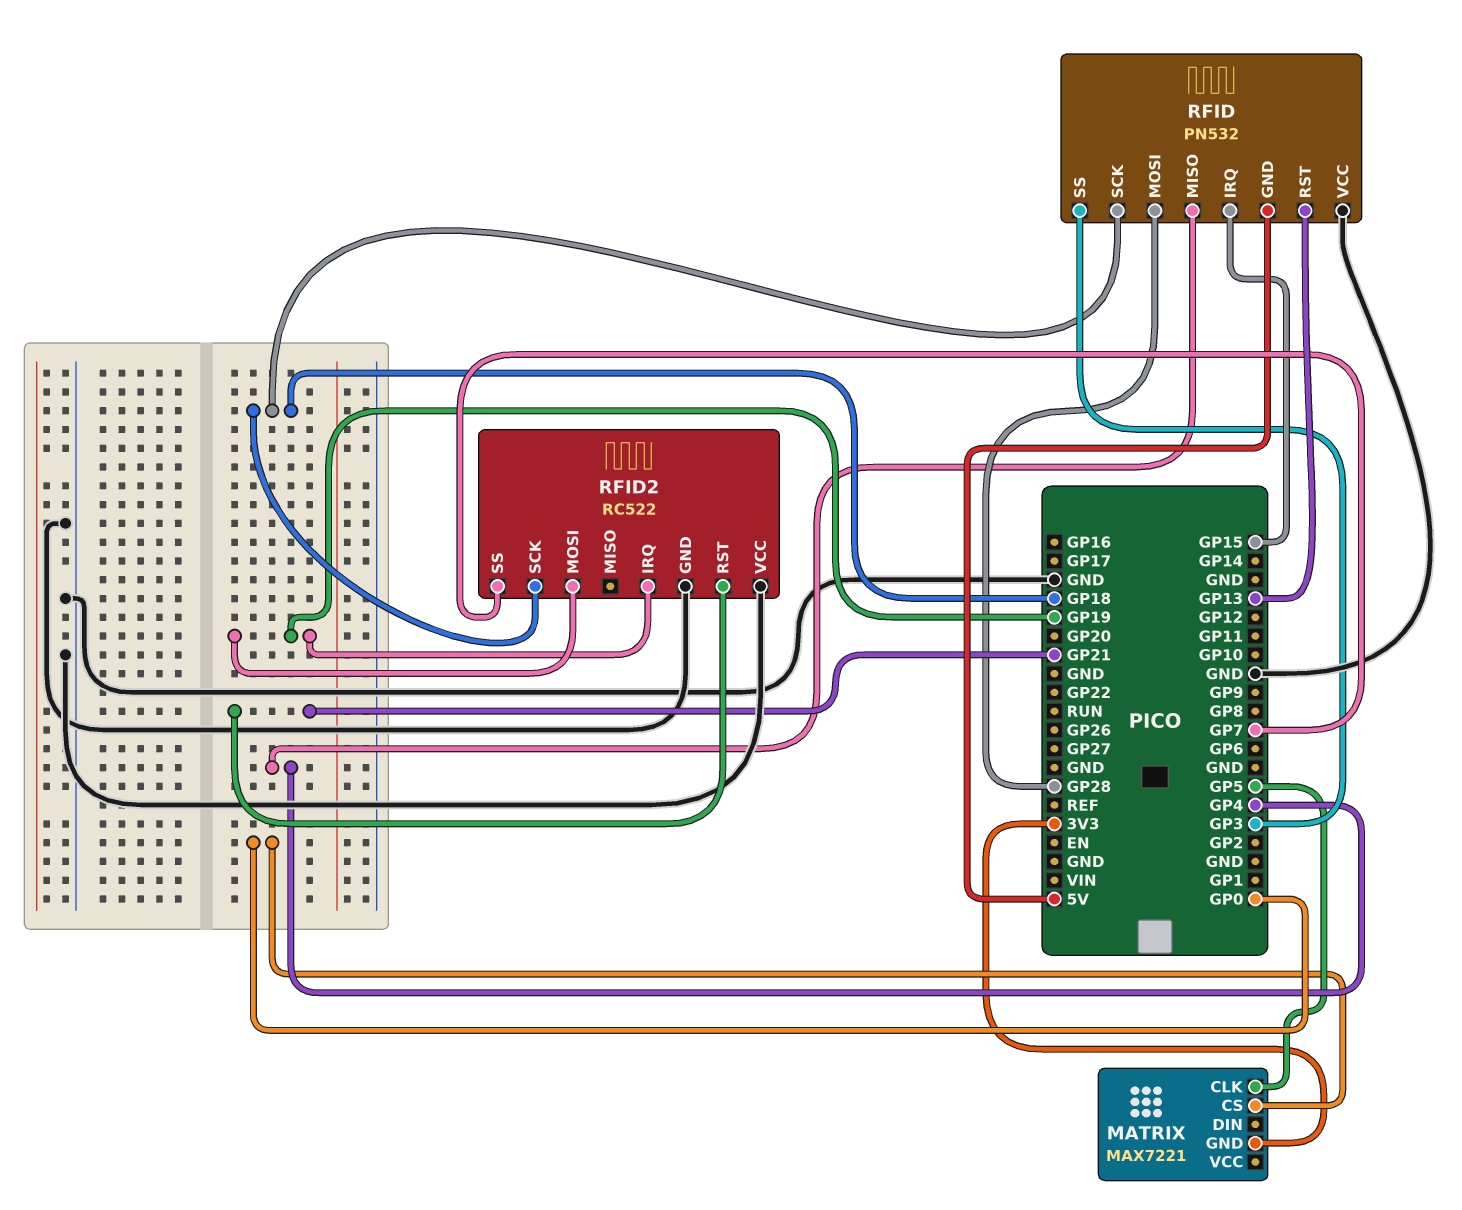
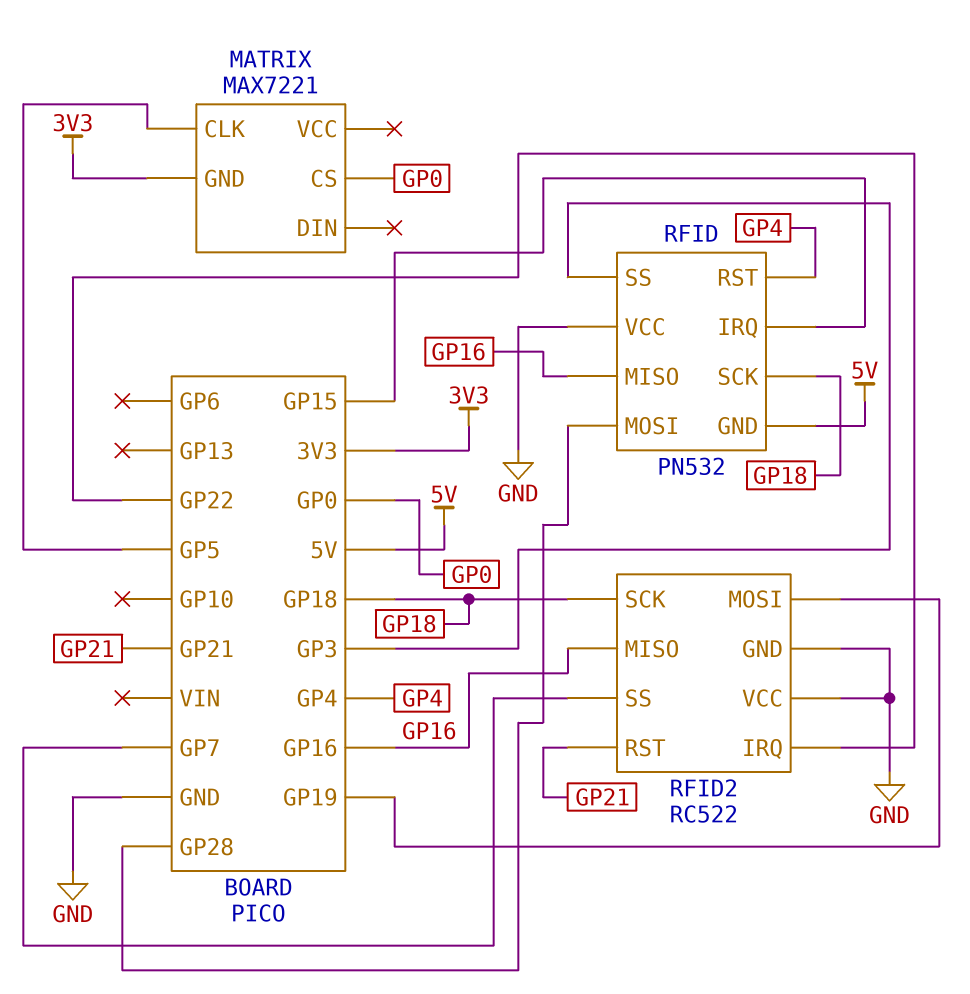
RFID pin MISO: GP4 -> GP16
RFID pin RST: GP13 -> GP4
RFID2 pin IRQ: GP19 -> GP22
RFID2 pin MISO: none -> GP16

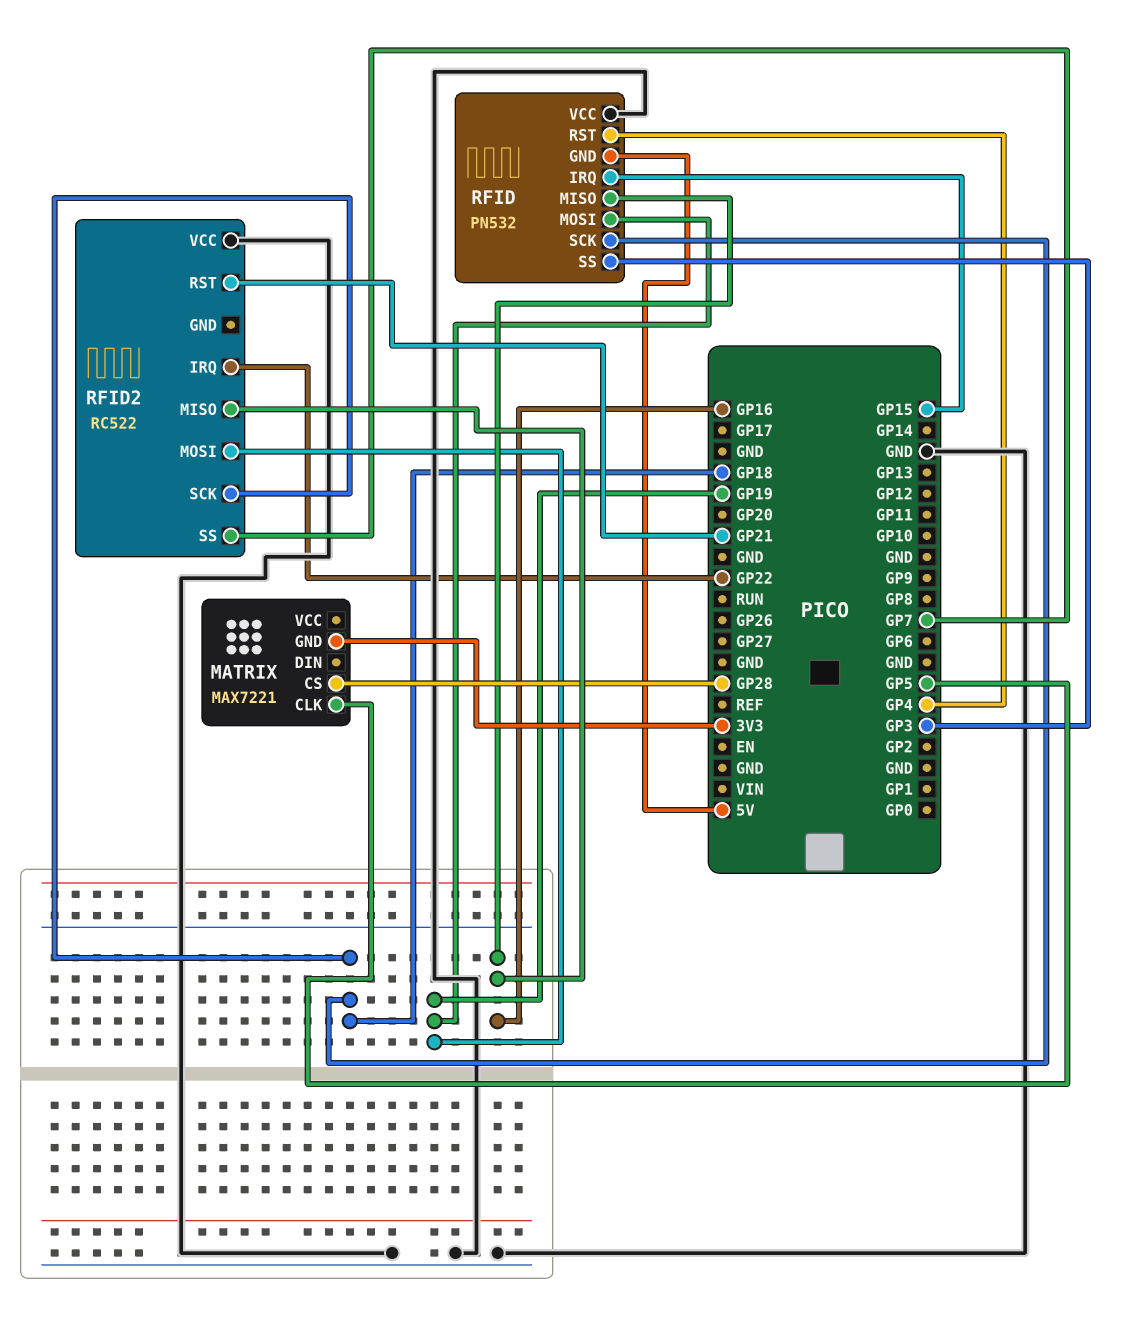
MATRIX pin CS: GP0 -> GP28
RFID pin MOSI: GP28 -> GP19
RFID2 pin GND: GND -> none

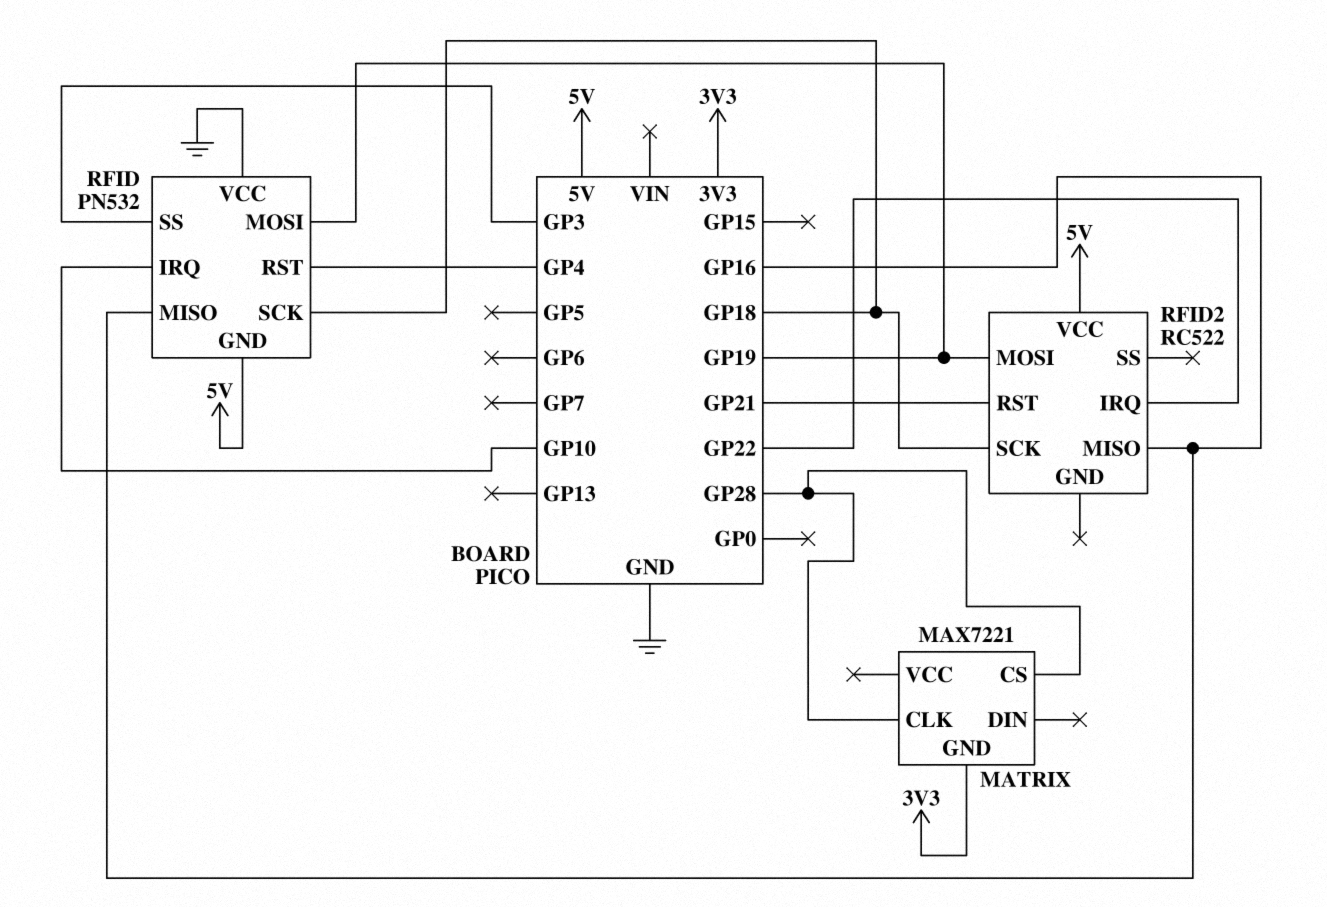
MATRIX pin CLK: GP5 -> GP28
RFID pin IRQ: GP15 -> GP10
RFID2 pin SS: GP7 -> none
RFID2 pin VCC: GND -> 5V

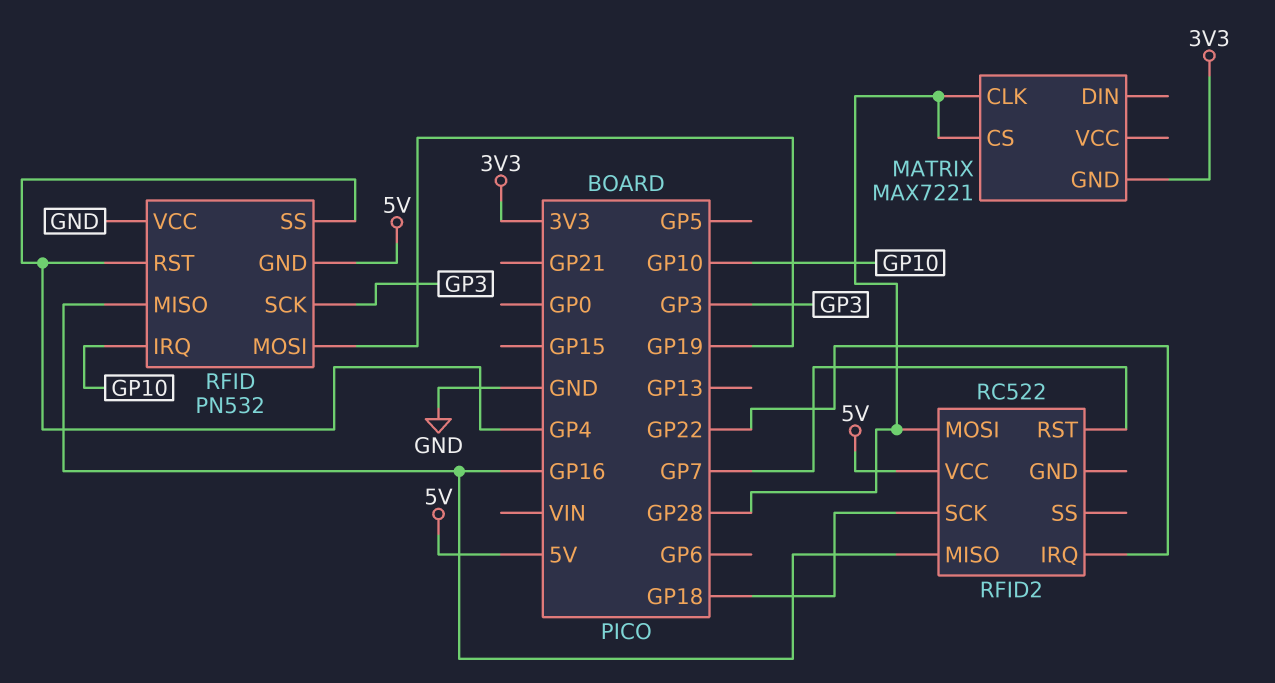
RFID pin SCK: GP18 -> GP3
RFID pin SS: GP3 -> GP4
RFID2 pin MOSI: GP19 -> GP28
RFID2 pin RST: GP21 -> GP7

